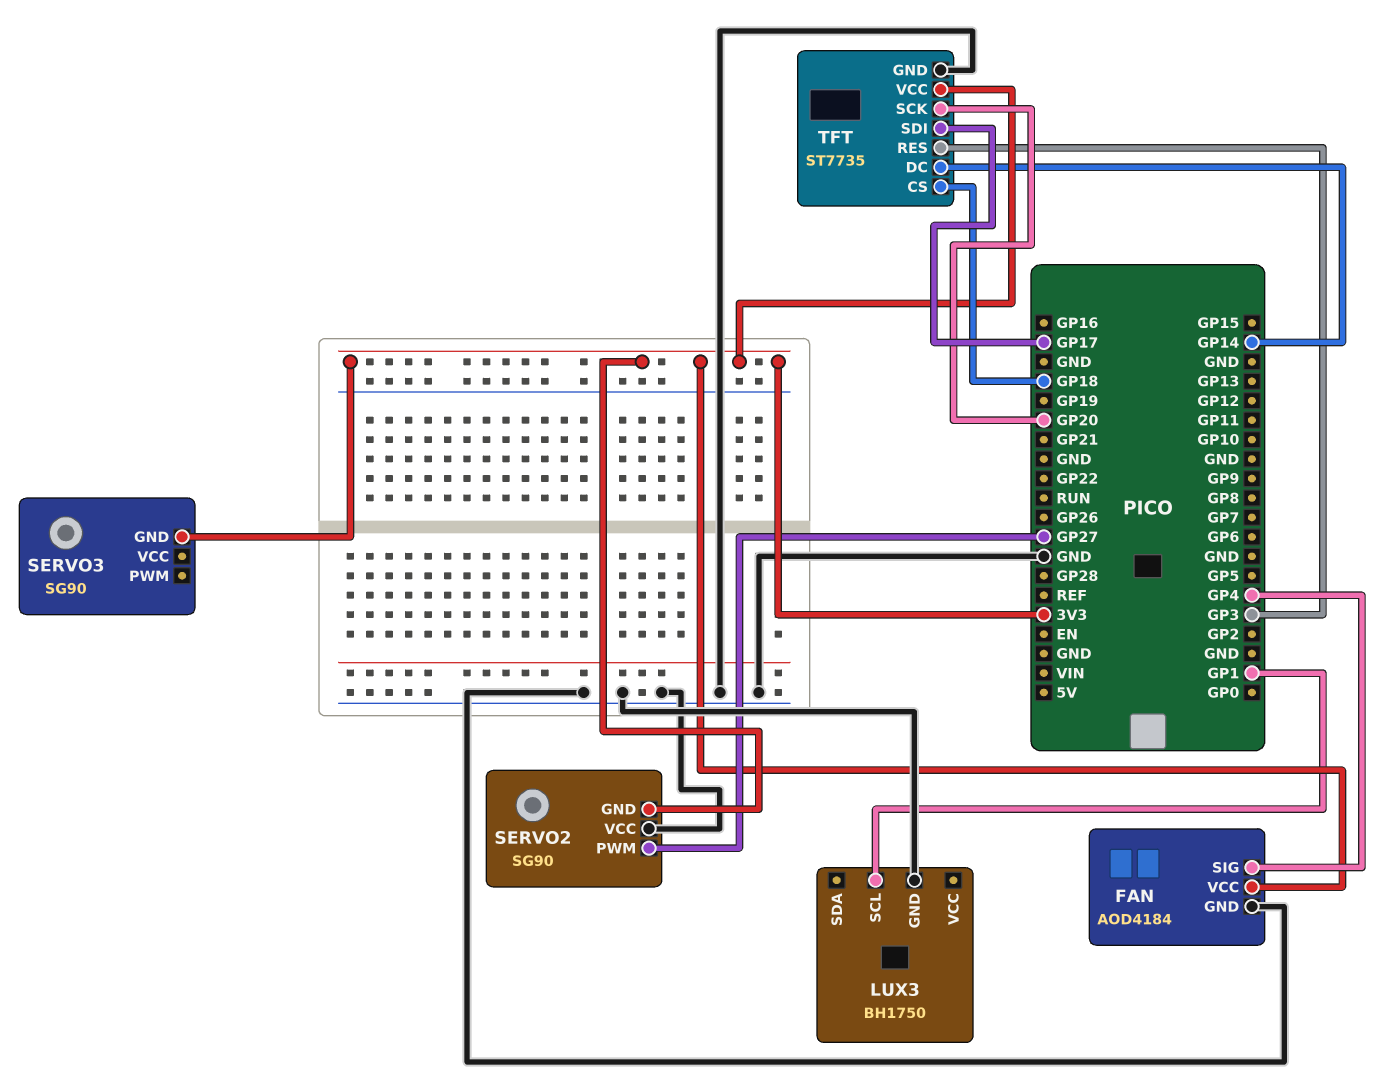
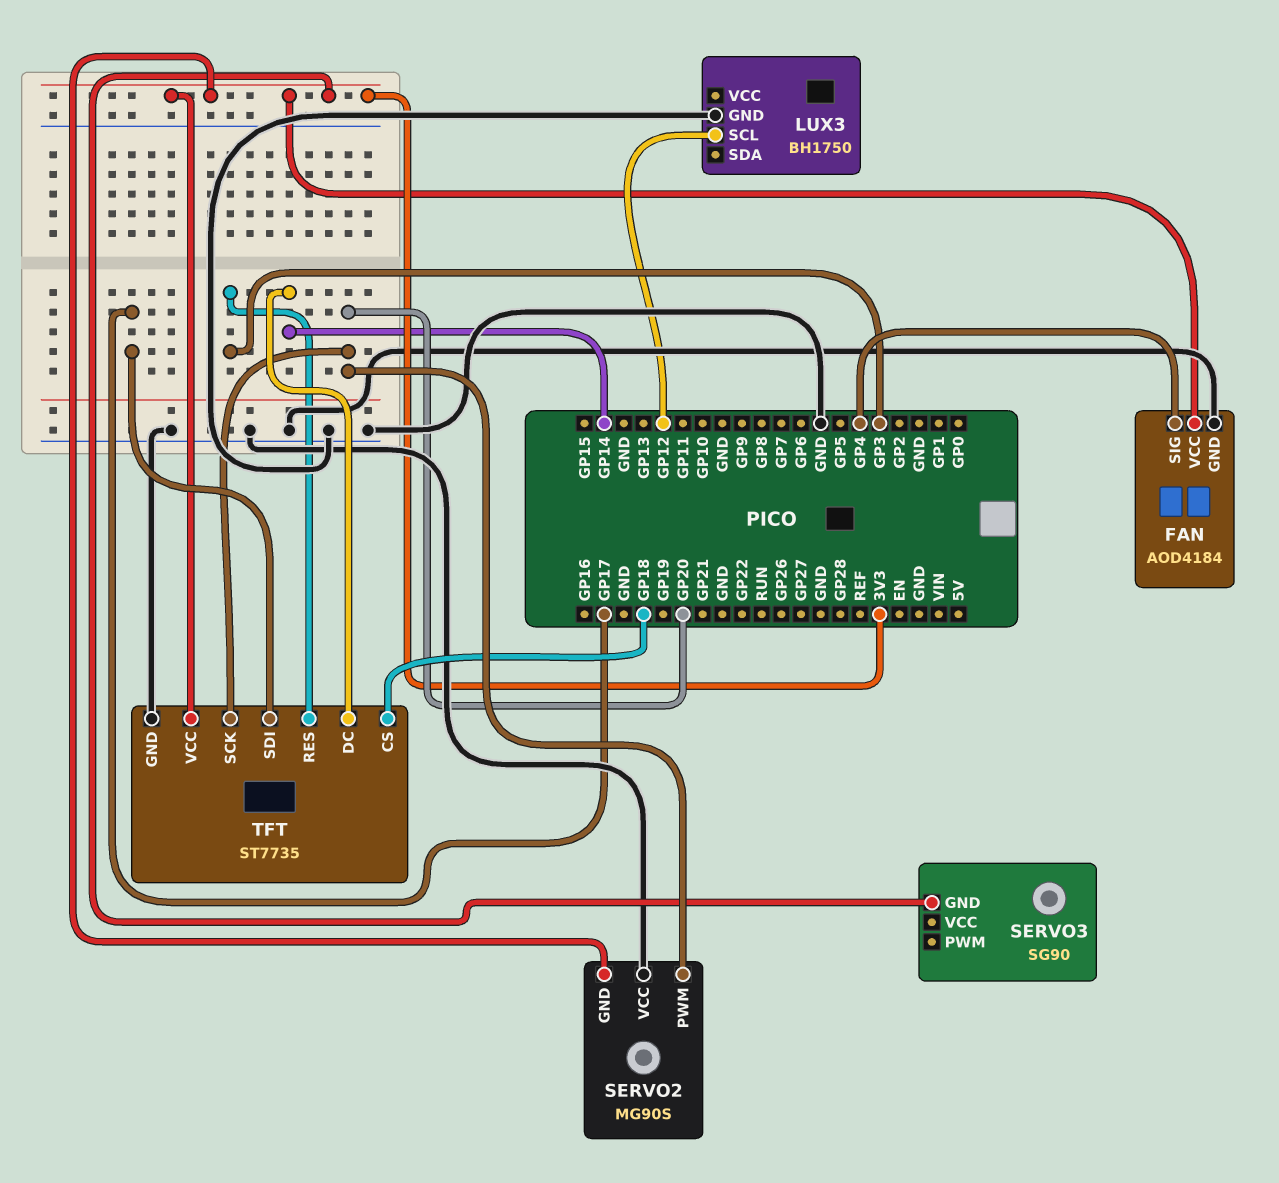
LUX3 pin SCL: GP1 -> GP12
SERVO2: SG90 -> MG90S
SERVO2 pin PWM: GP27 -> GP20

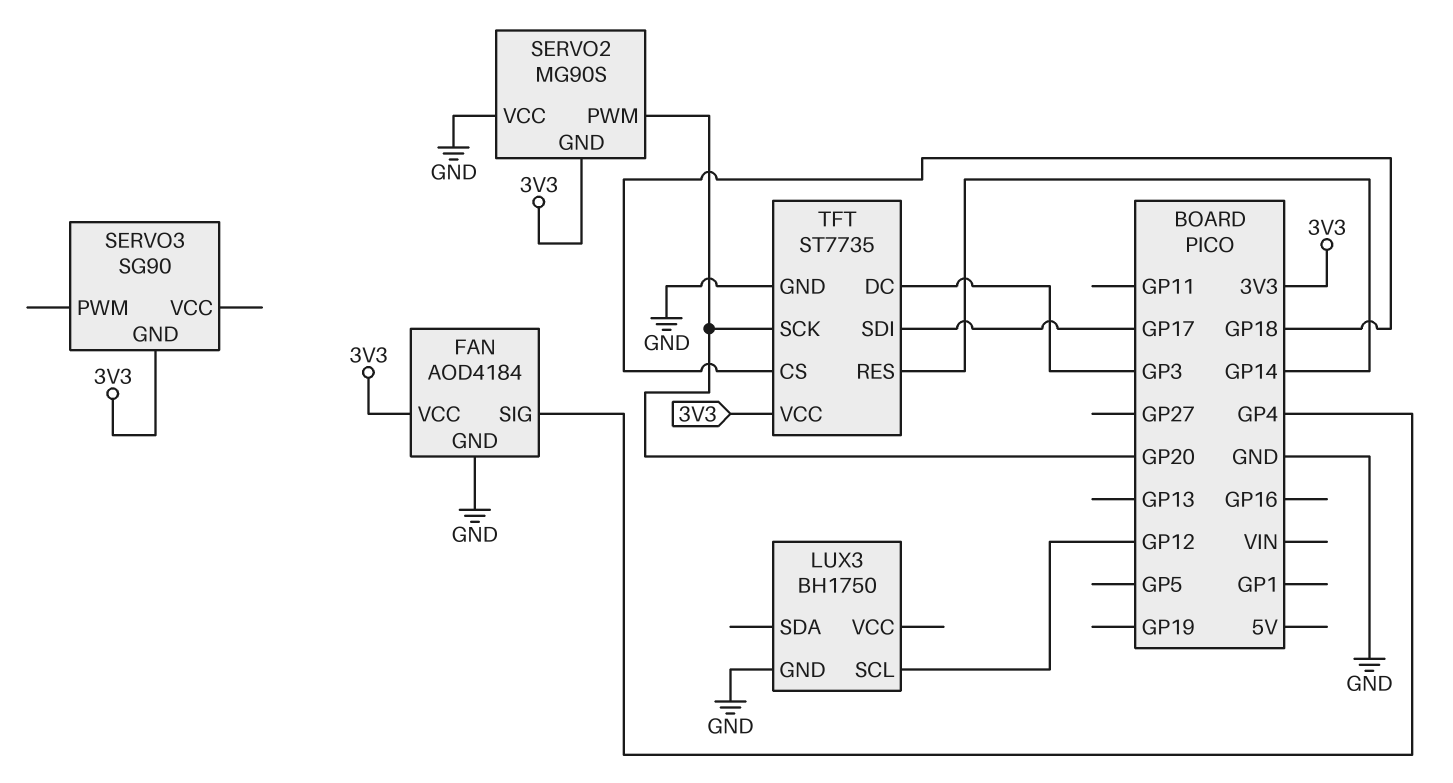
TFT pin DC: GP14 -> GP3
TFT pin RES: GP3 -> GP14

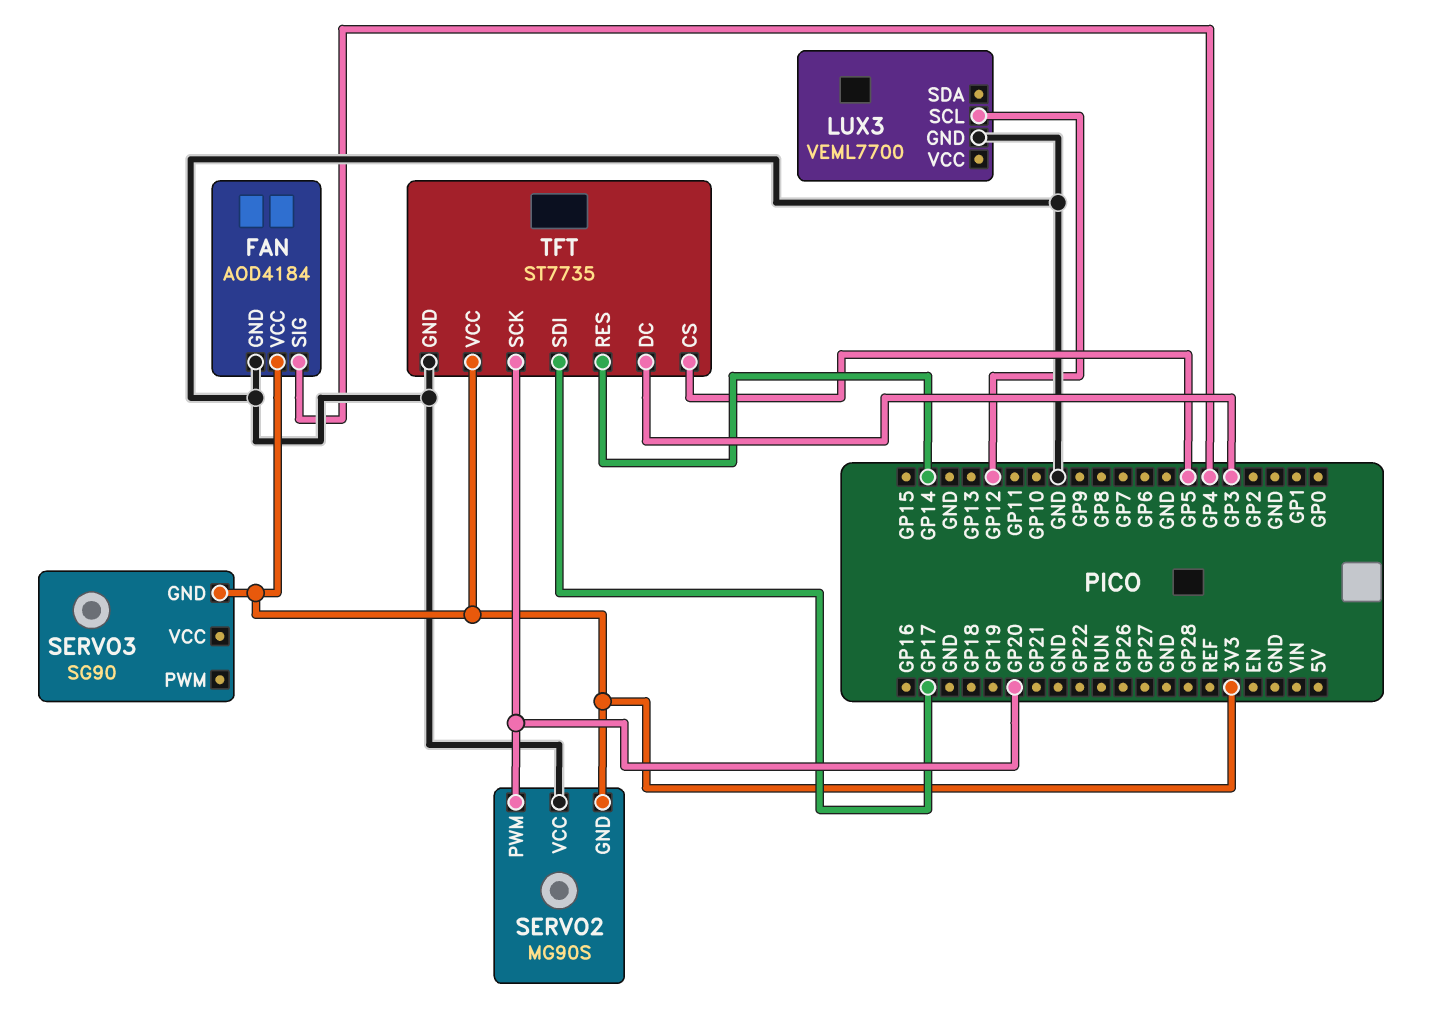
LUX3: BH1750 -> VEML7700
TFT pin CS: GP18 -> GP5

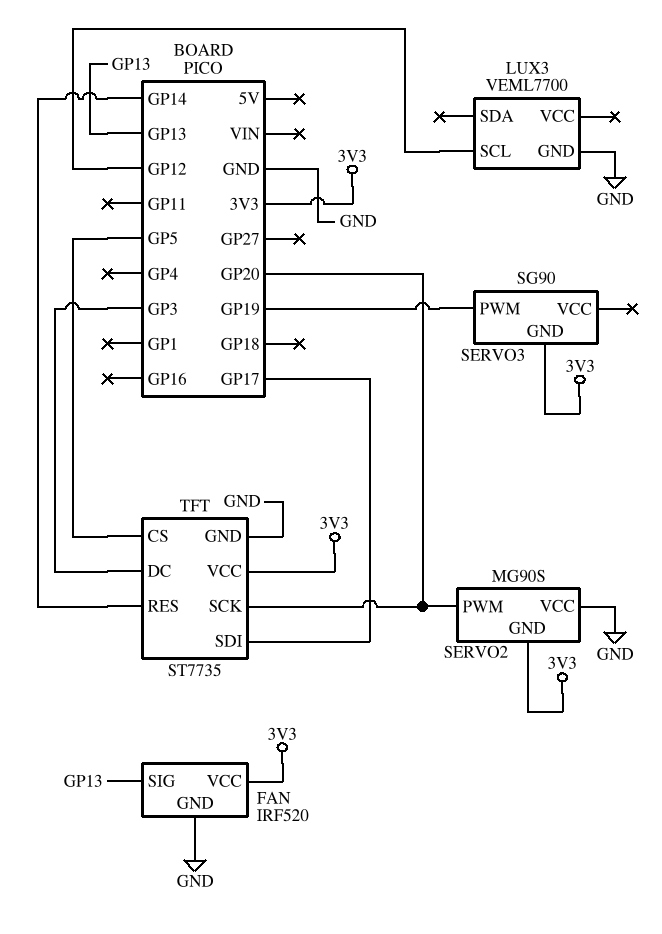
FAN: AOD4184 -> IRF520
FAN pin SIG: GP4 -> GP13
SERVO3 pin PWM: none -> GP19

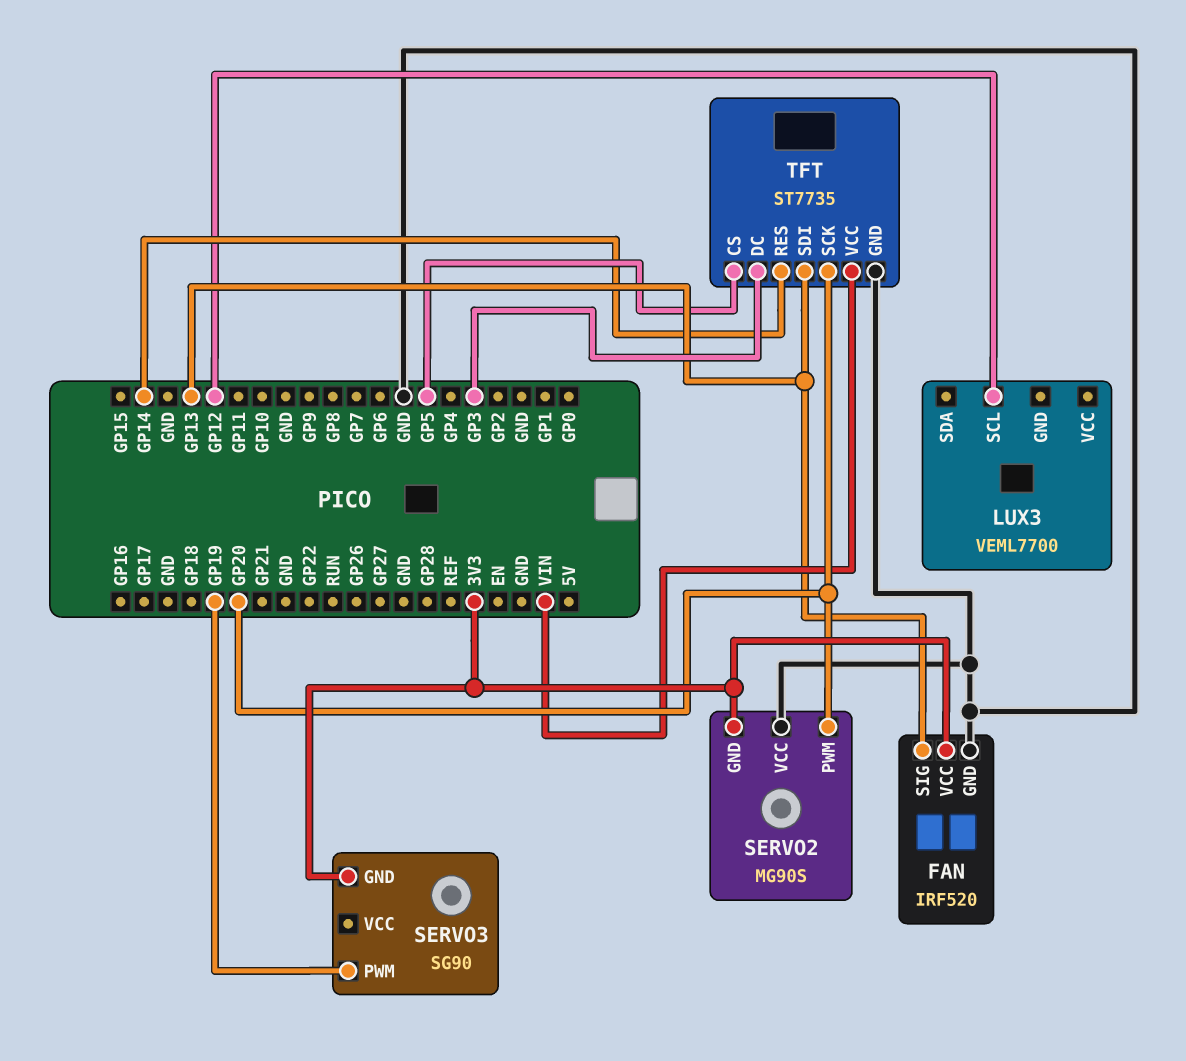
LUX3 pin GND: GND -> none
TFT pin SDI: GP17 -> GP13
TFT pin VCC: 3V3 -> VIN

